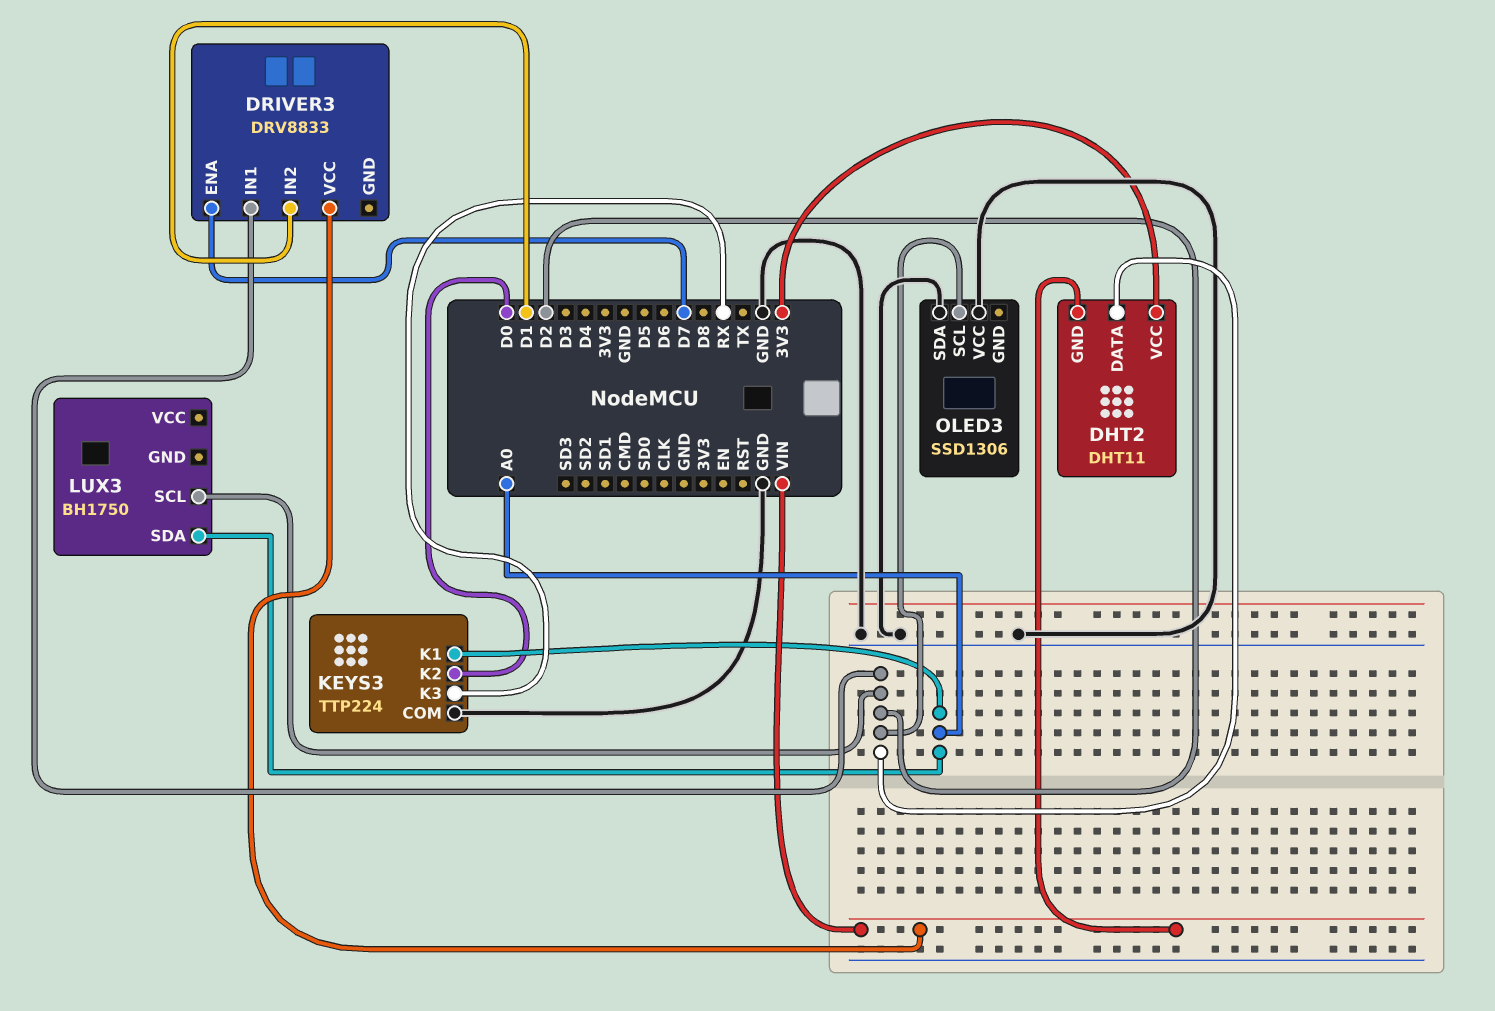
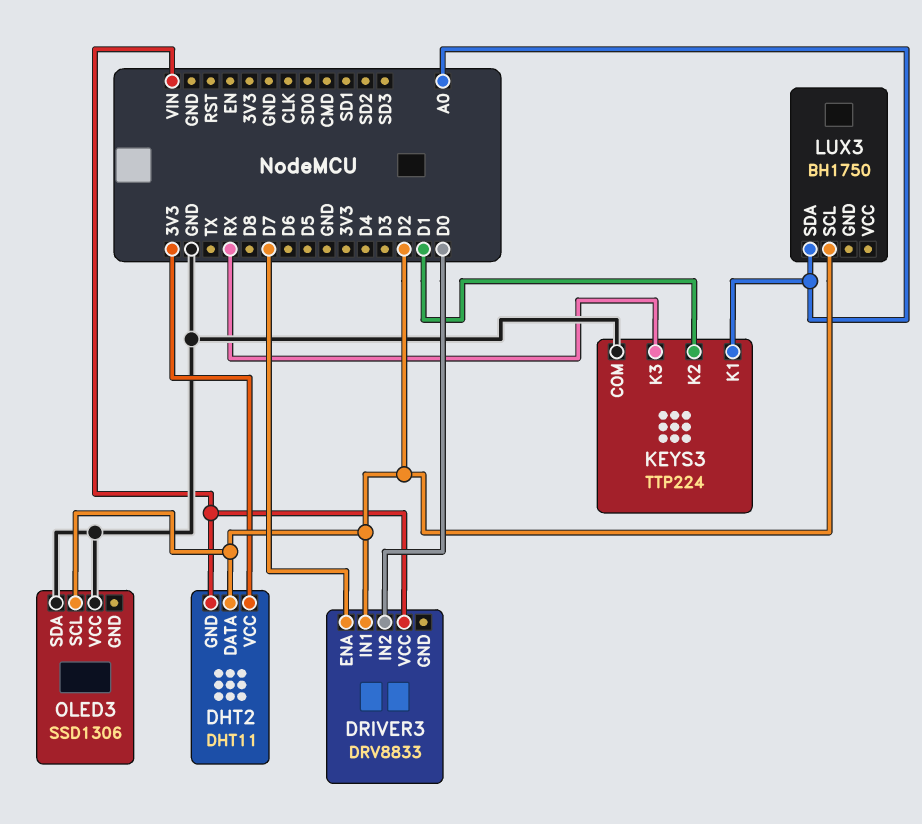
DRIVER3 pin IN2: D1 -> D0
KEYS3 pin K2: D0 -> D1

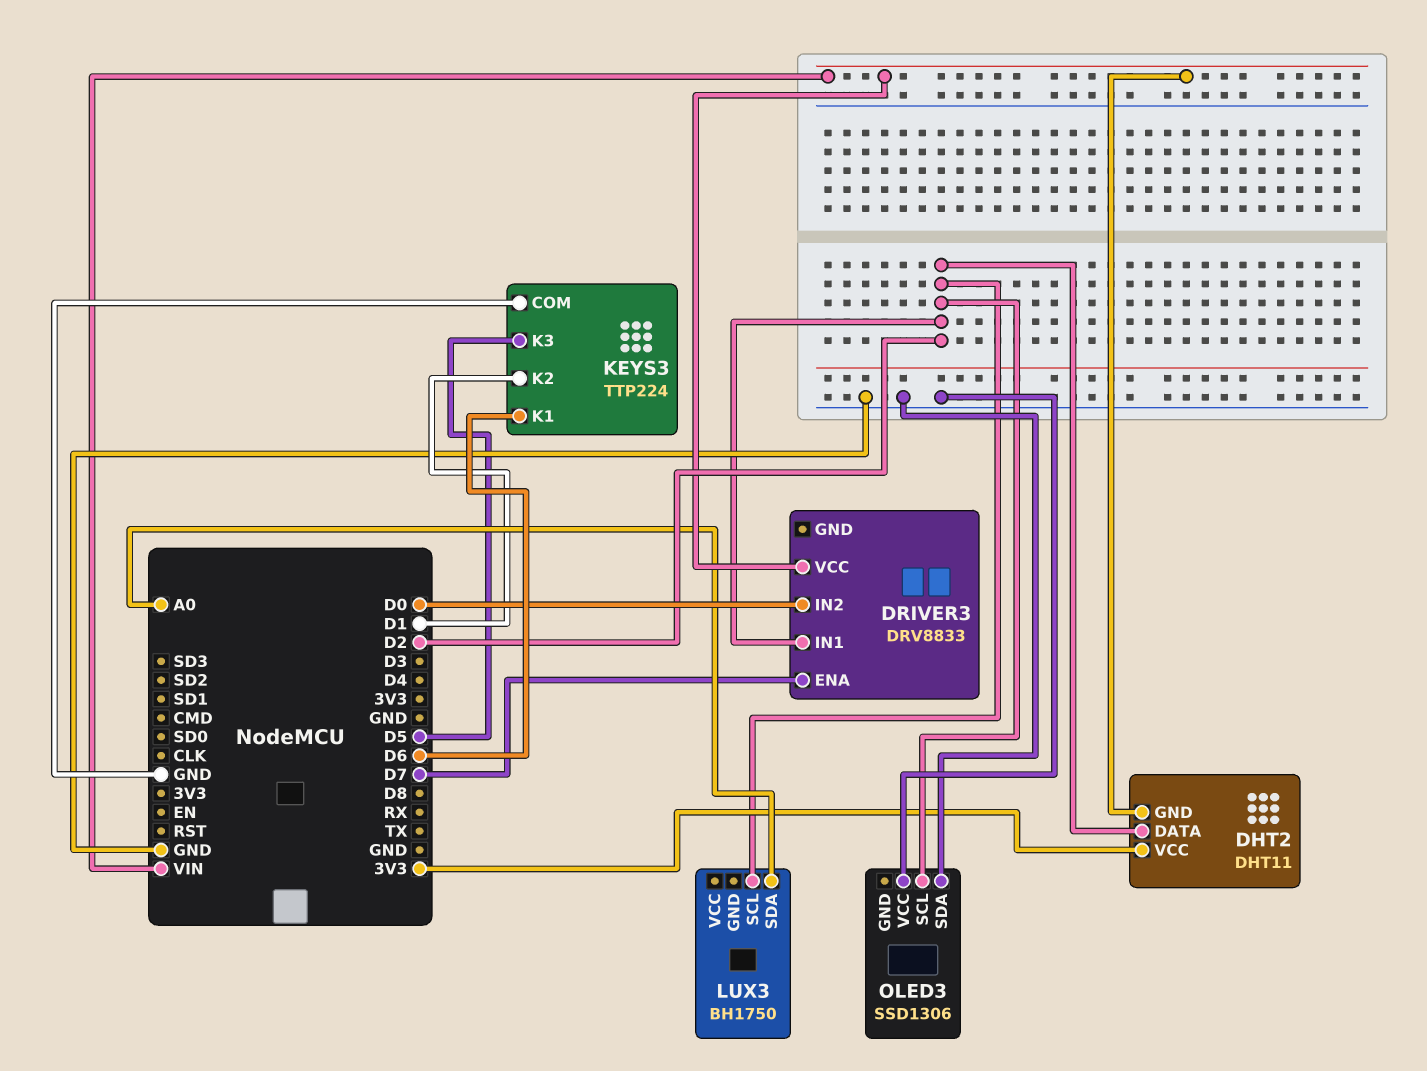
KEYS3 pin K1: A0 -> D6
KEYS3 pin K3: RX -> D5

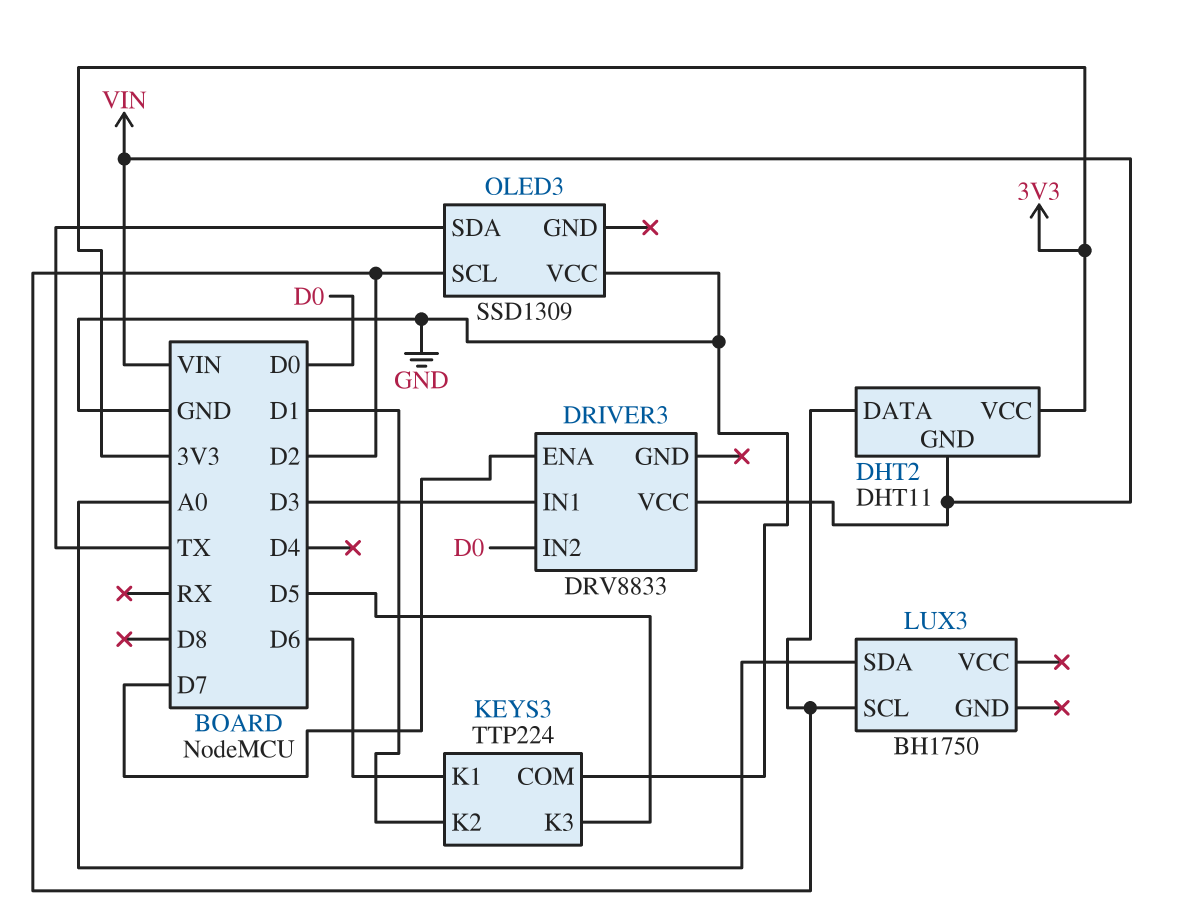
DRIVER3 pin IN1: D2 -> D3
OLED3: SSD1306 -> SSD1309
OLED3 pin SDA: GND -> TX

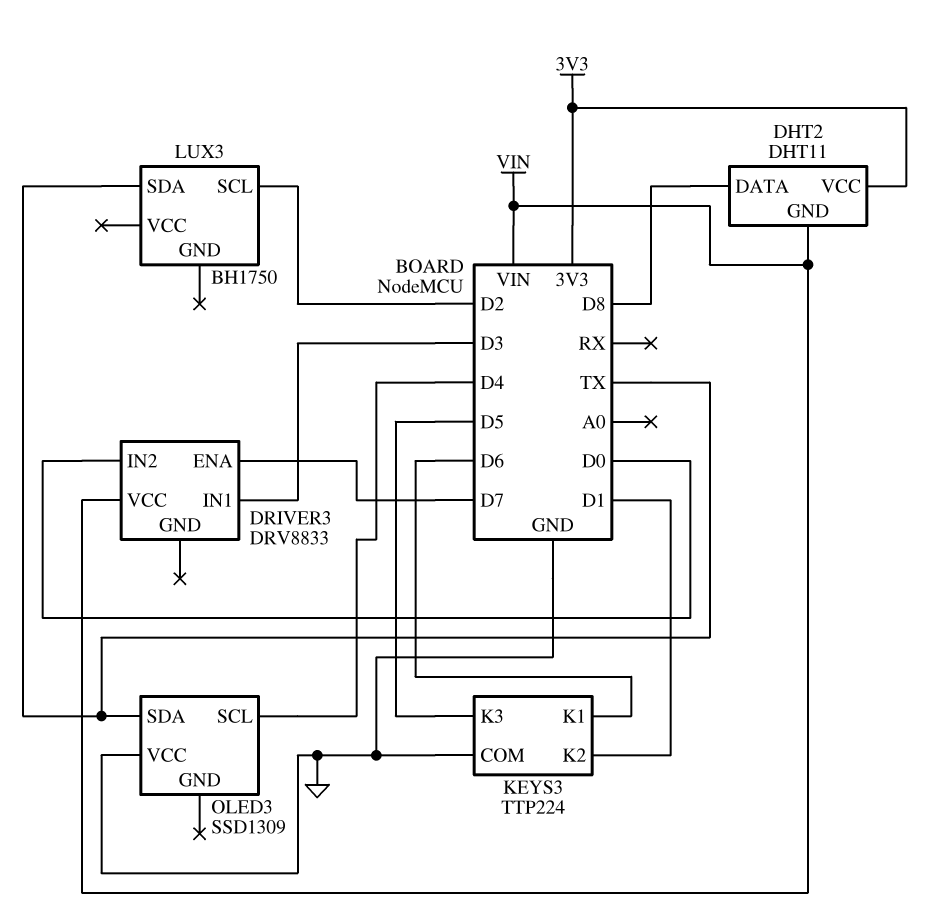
DHT2 pin DATA: D2 -> D8
LUX3 pin SDA: A0 -> TX
OLED3 pin SCL: D2 -> D4

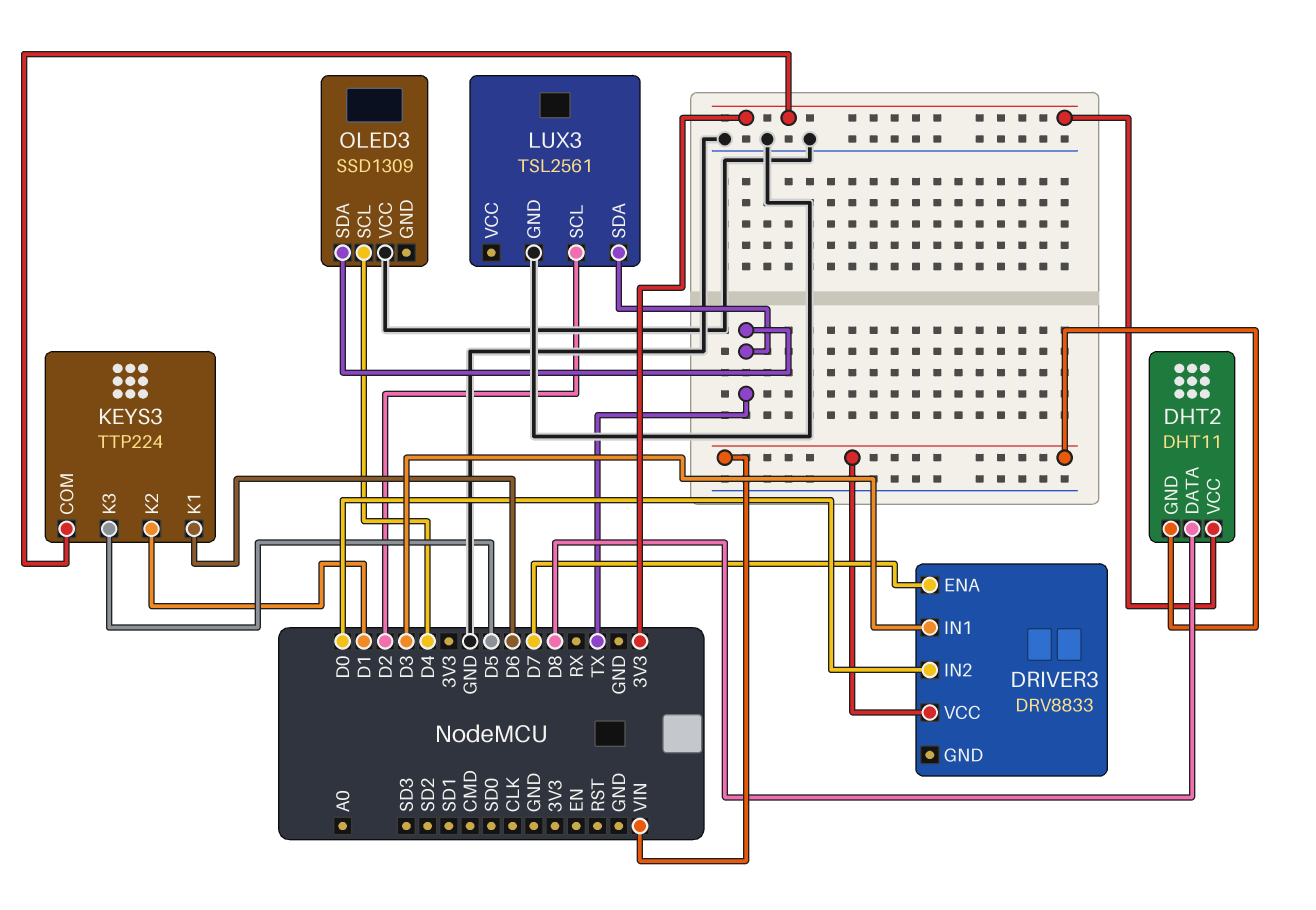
KEYS3 pin COM: GND -> 3V3
LUX3: BH1750 -> TSL2561
LUX3 pin GND: none -> GND

